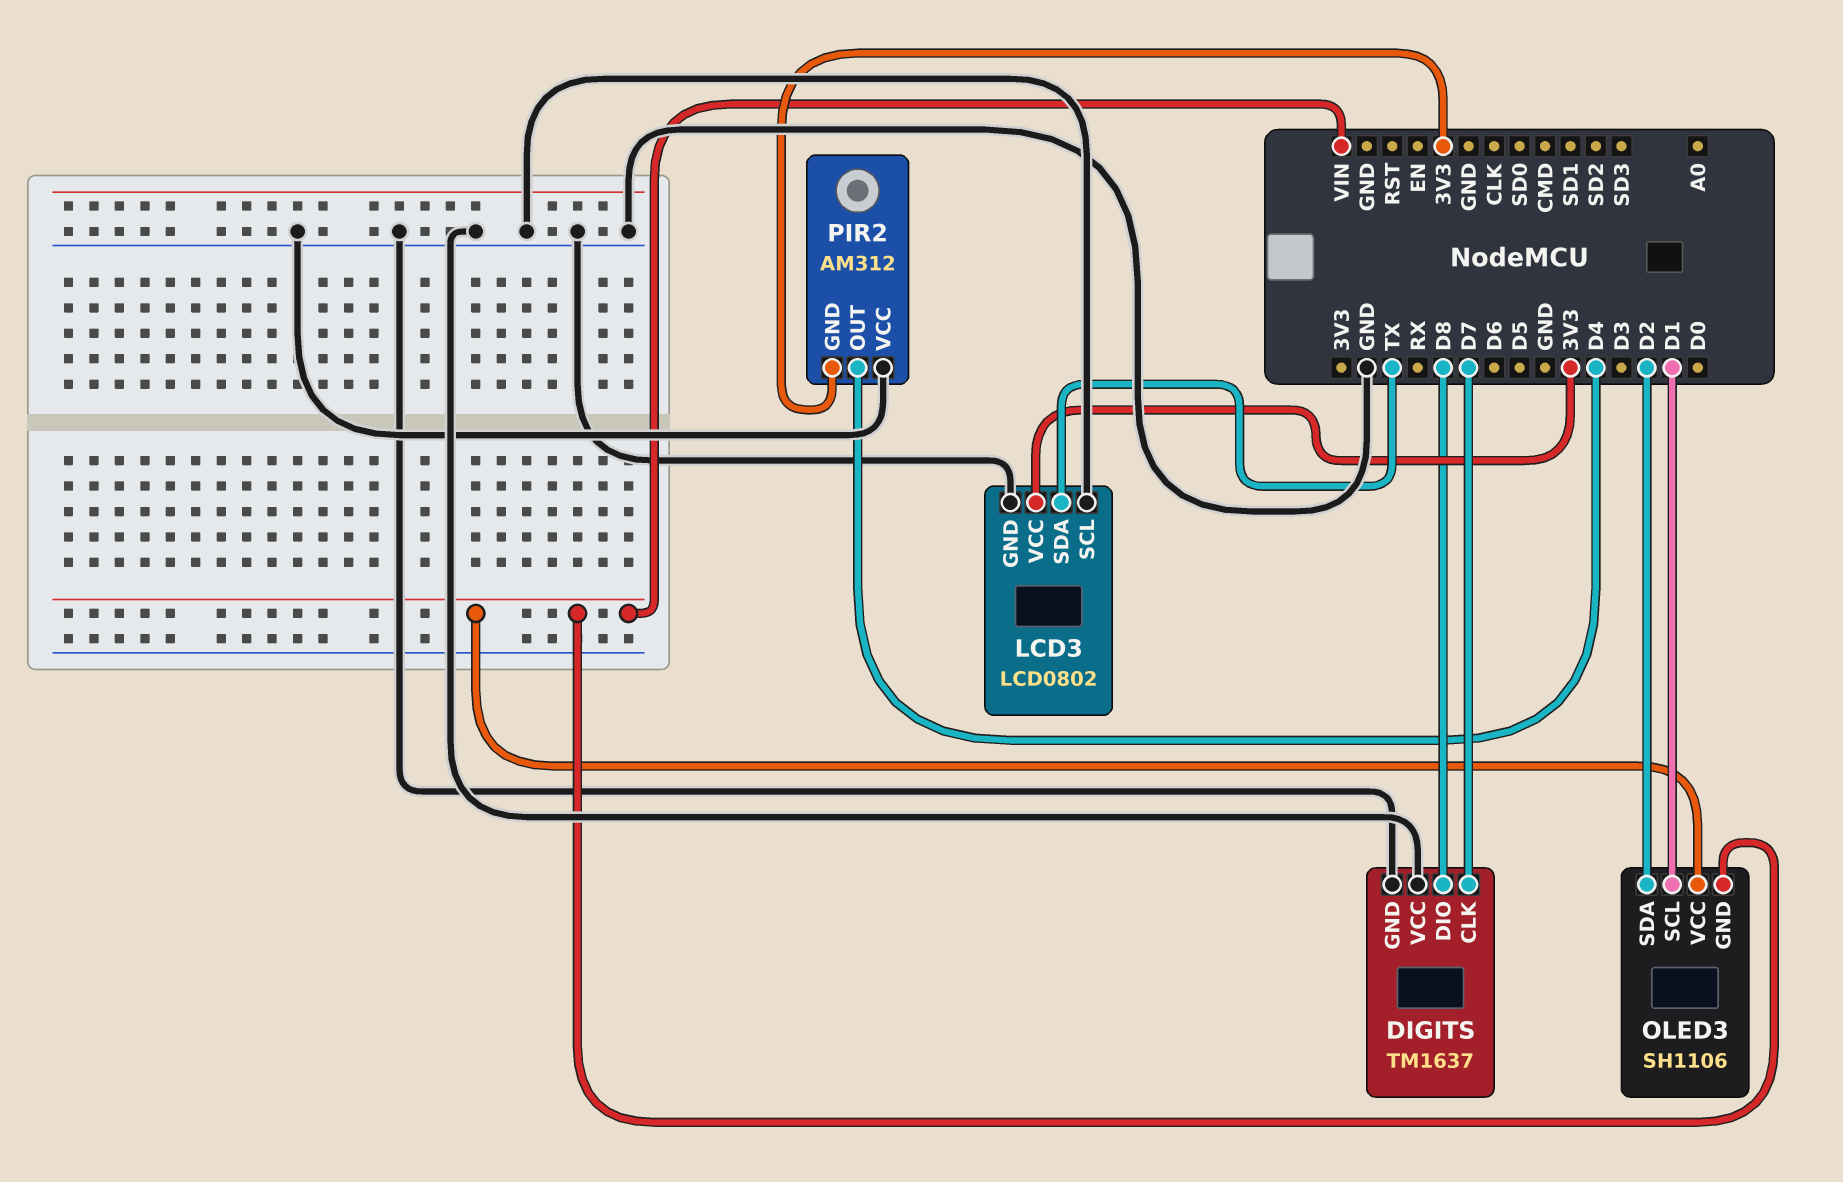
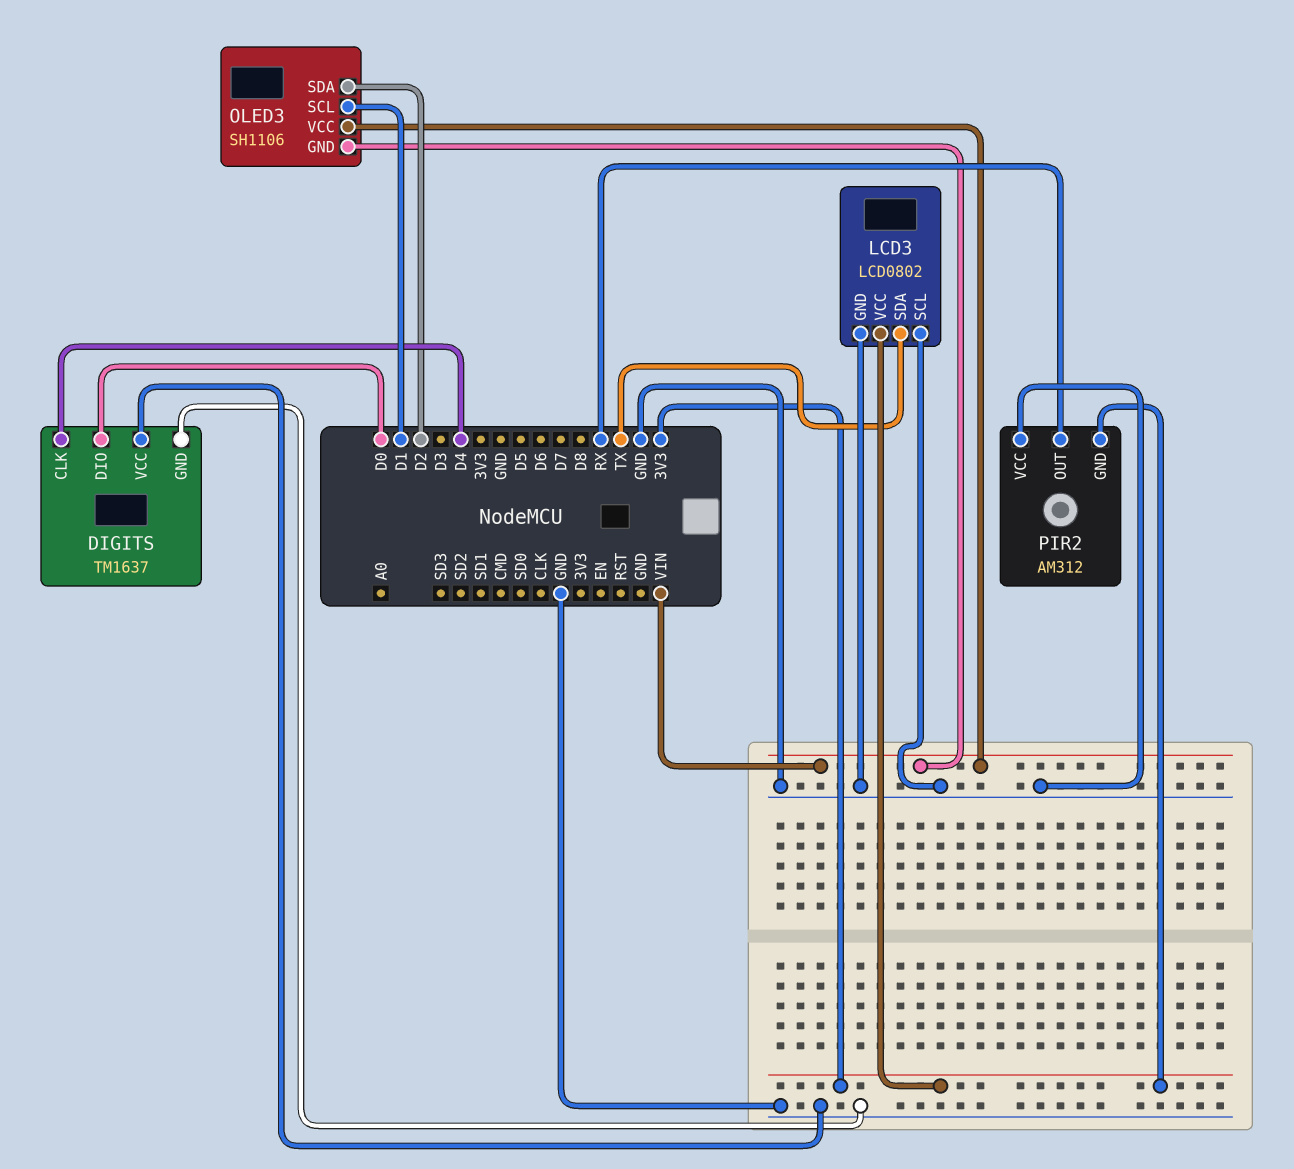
DIGITS pin CLK: D7 -> D4
DIGITS pin DIO: D8 -> D0
PIR2 pin OUT: D4 -> RX

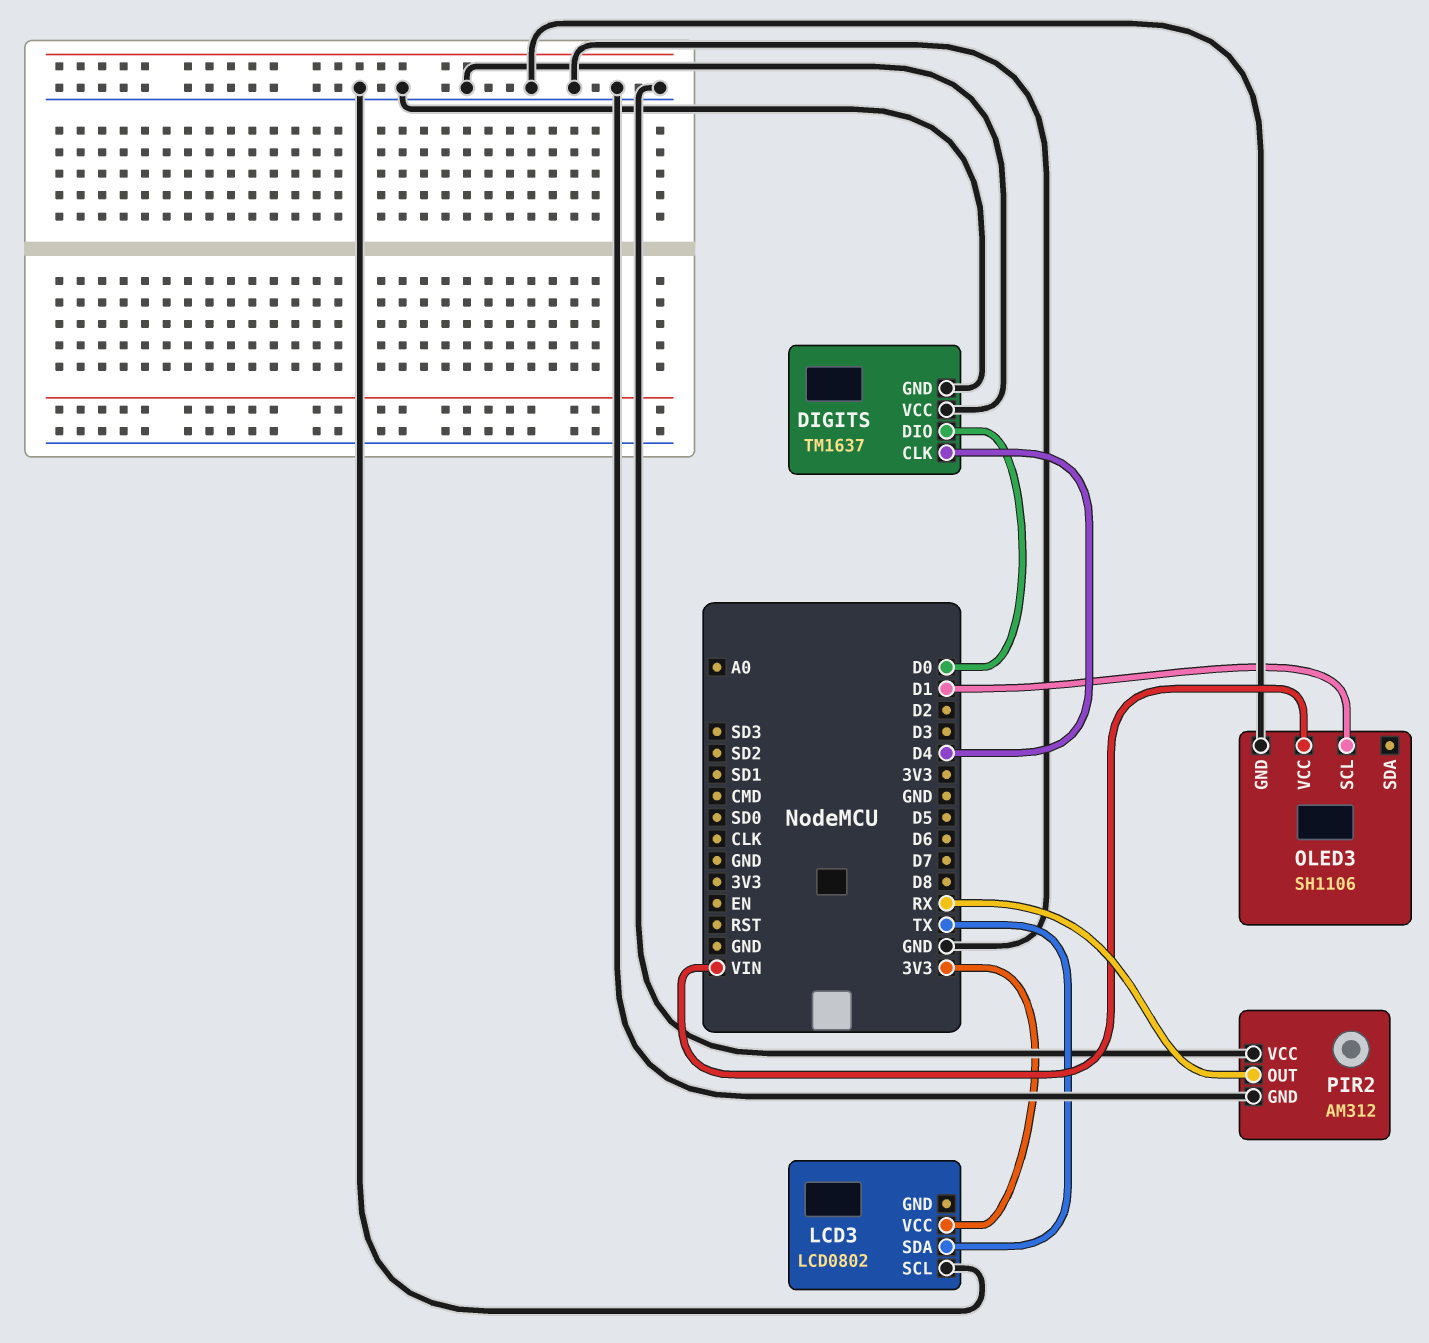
LCD3 pin GND: GND -> none
OLED3 pin GND: VIN -> GND
OLED3 pin SDA: D2 -> none
PIR2 pin GND: 3V3 -> GND

